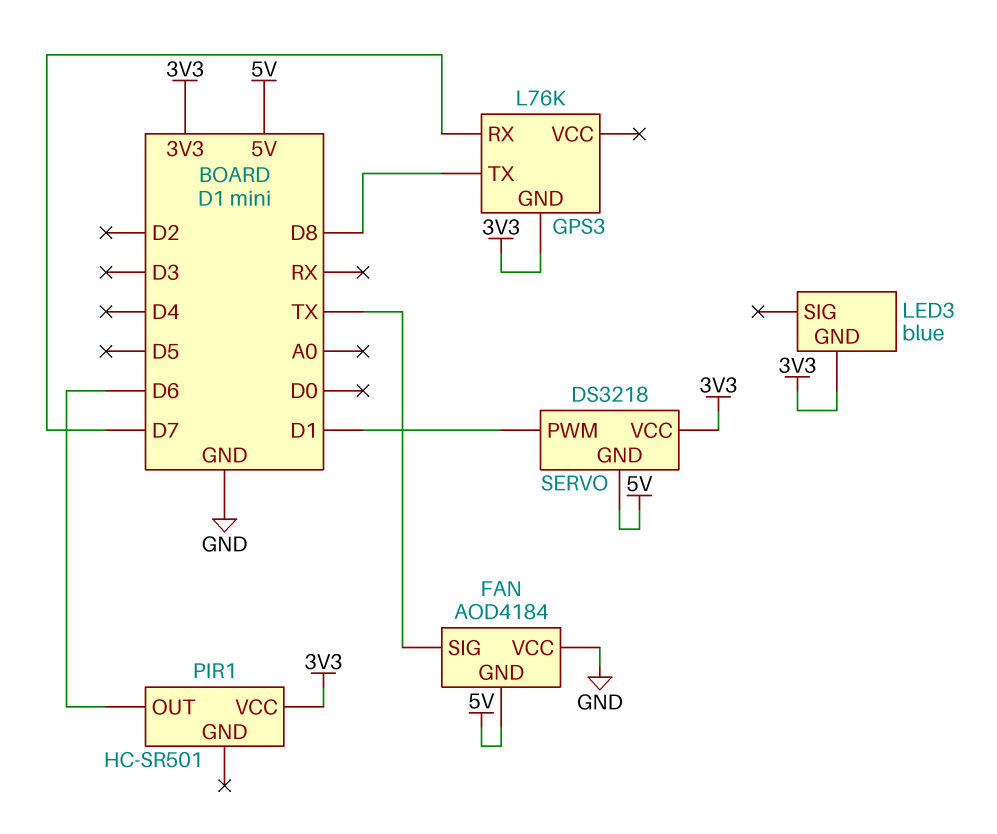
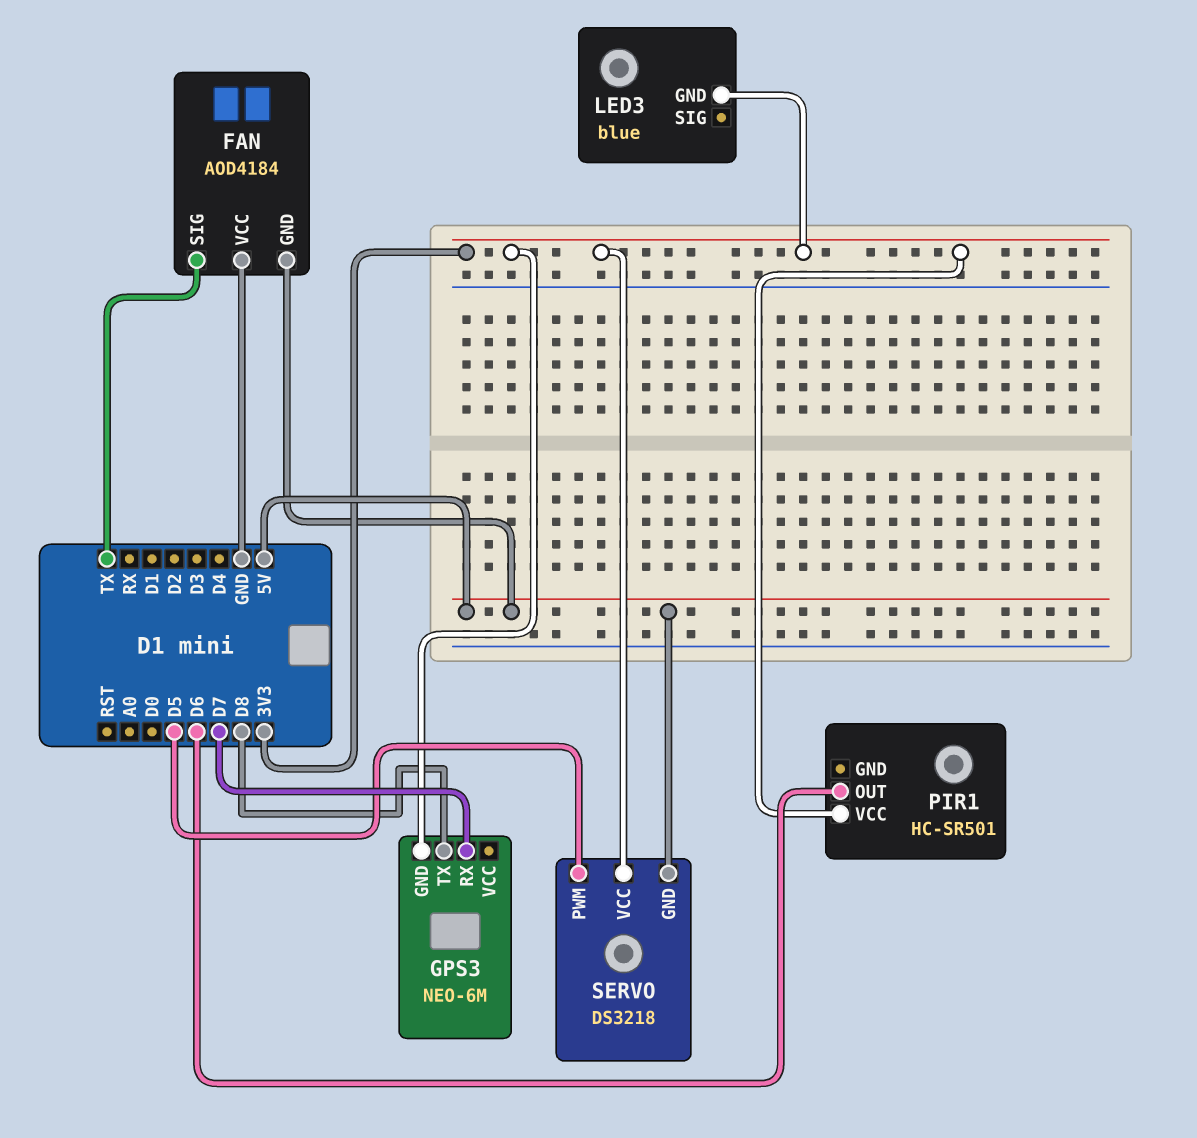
GPS3: L76K -> NEO-6M
SERVO pin PWM: D1 -> D5

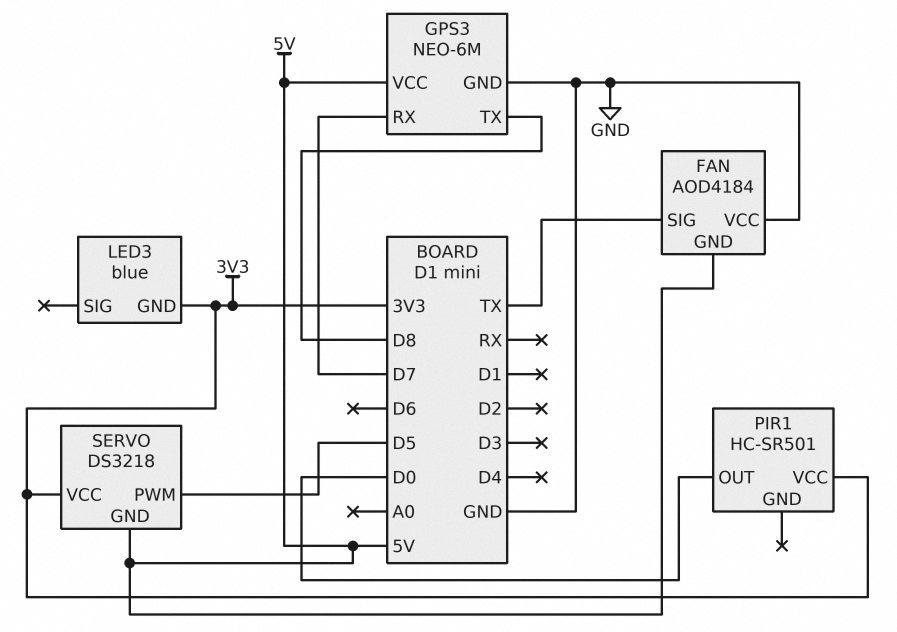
GPS3 pin GND: 3V3 -> GND
GPS3 pin VCC: none -> 5V
PIR1 pin OUT: D6 -> D0

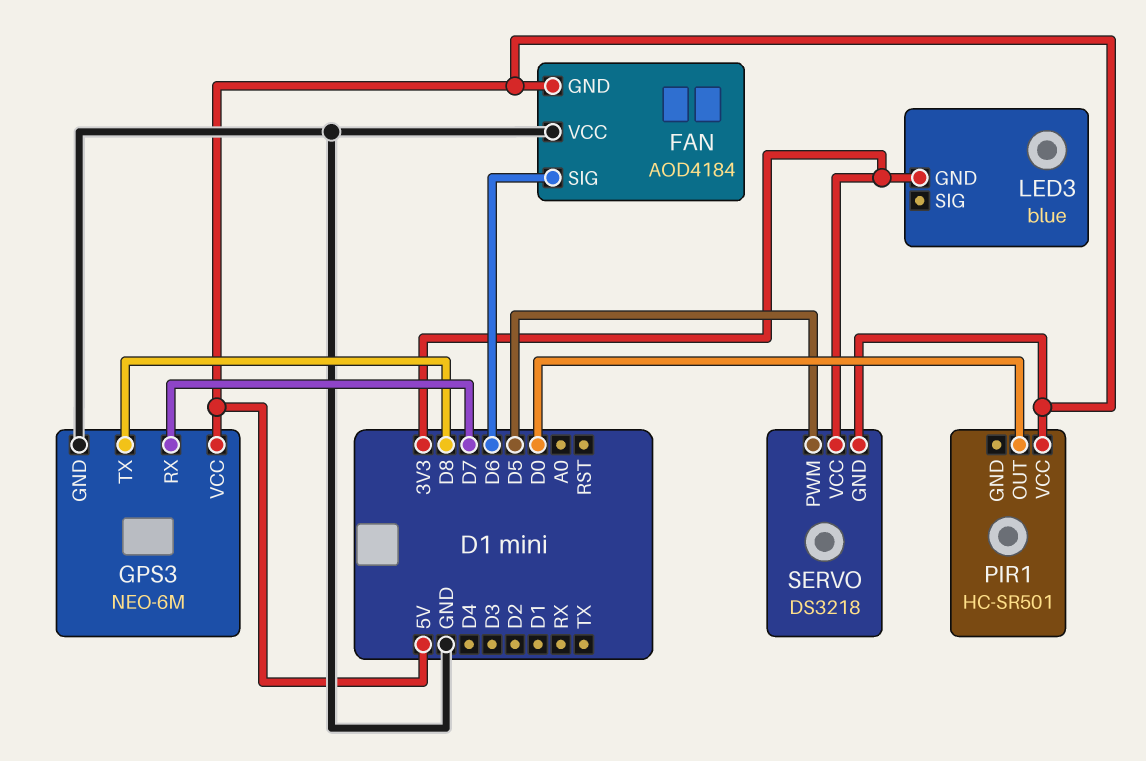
FAN pin SIG: TX -> D6
PIR1 pin VCC: 3V3 -> 5V

